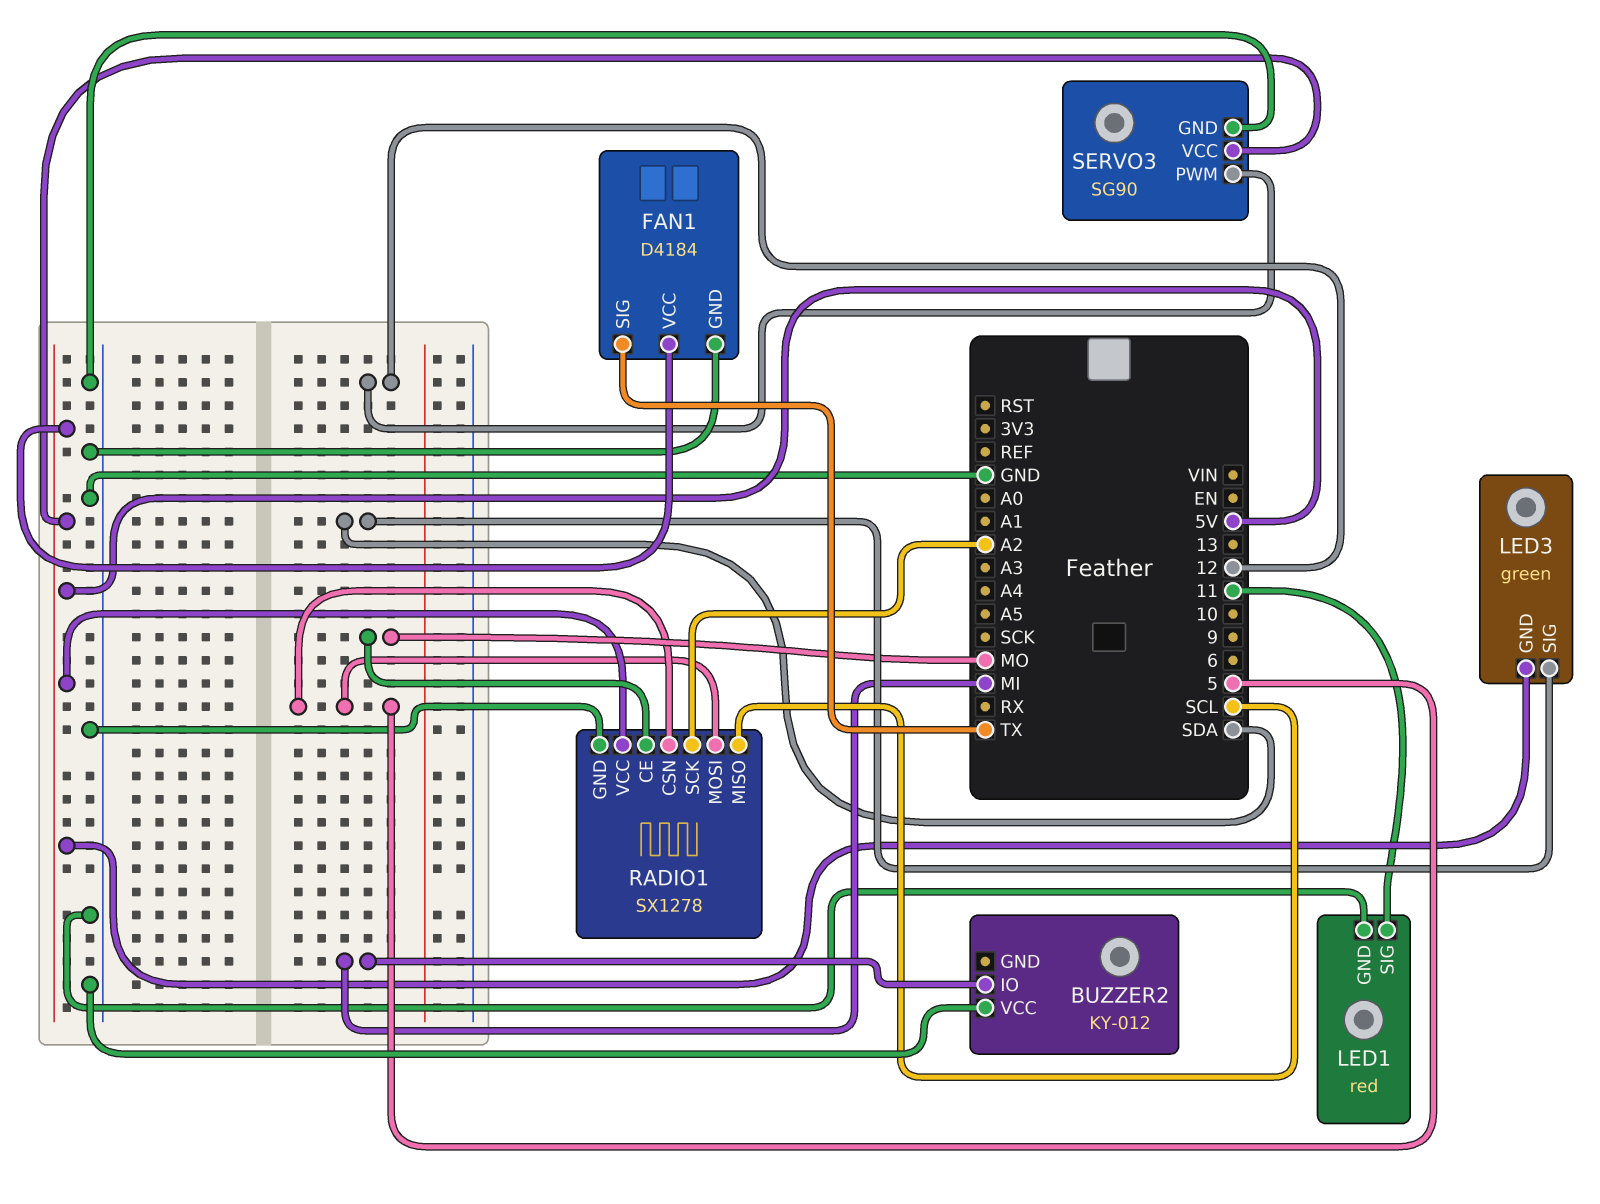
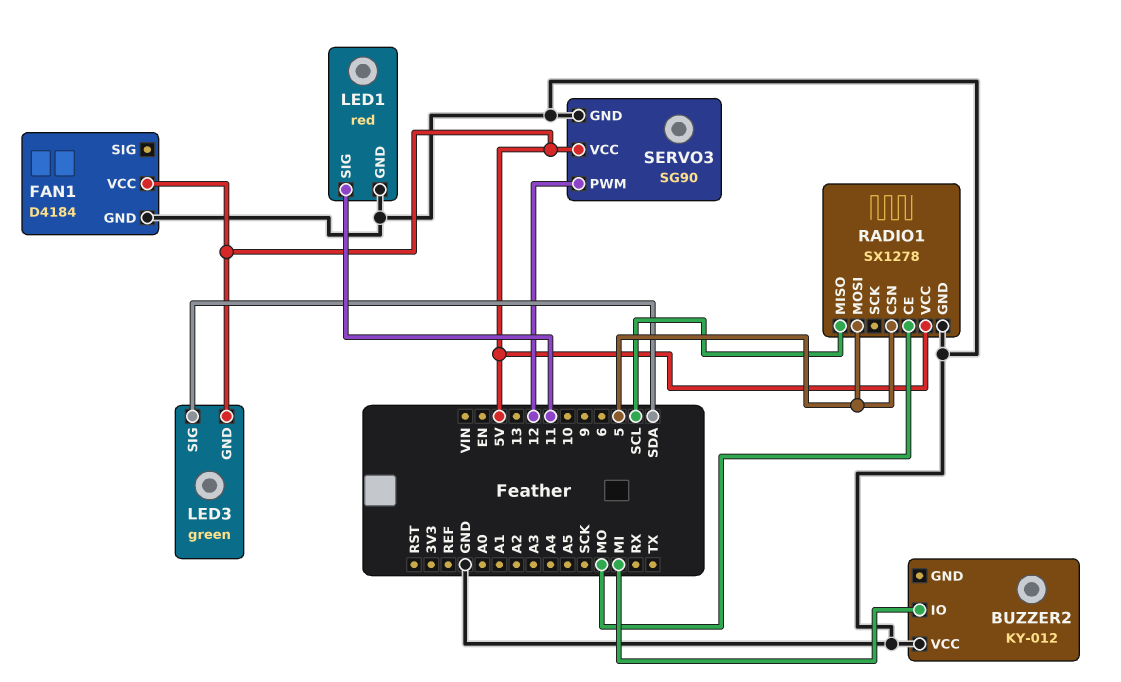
FAN1 pin SIG: TX -> none
RADIO1 pin SCK: A2 -> none

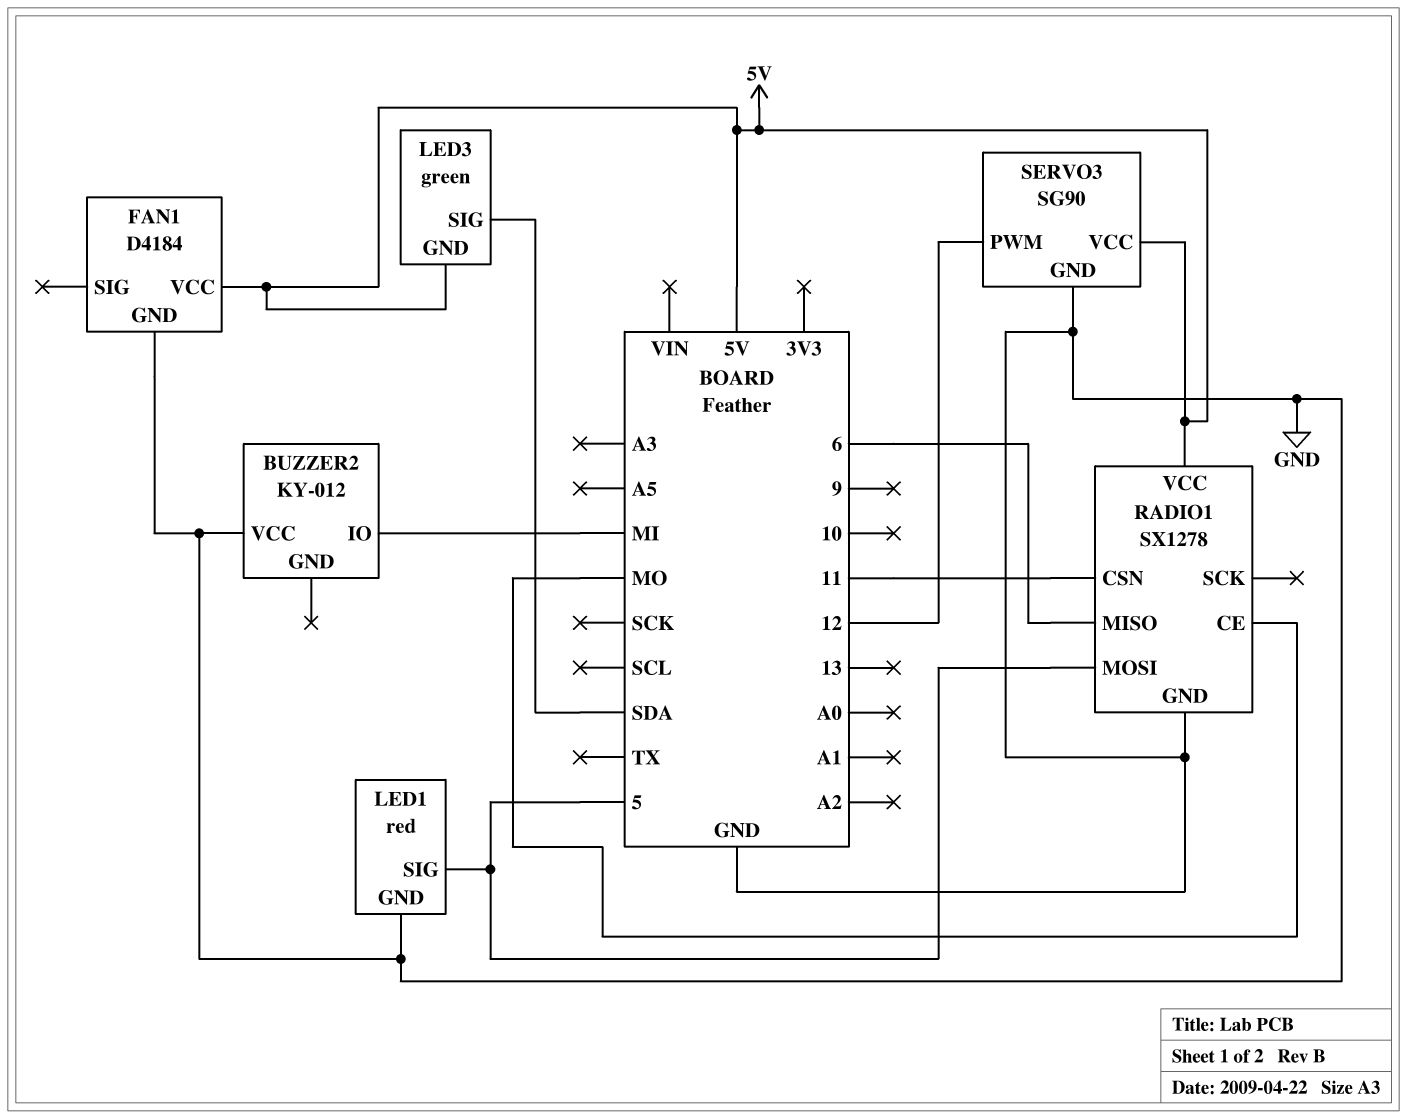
LED1 pin SIG: 11 -> 5
RADIO1 pin CSN: 5 -> 11
RADIO1 pin MISO: SCL -> 6

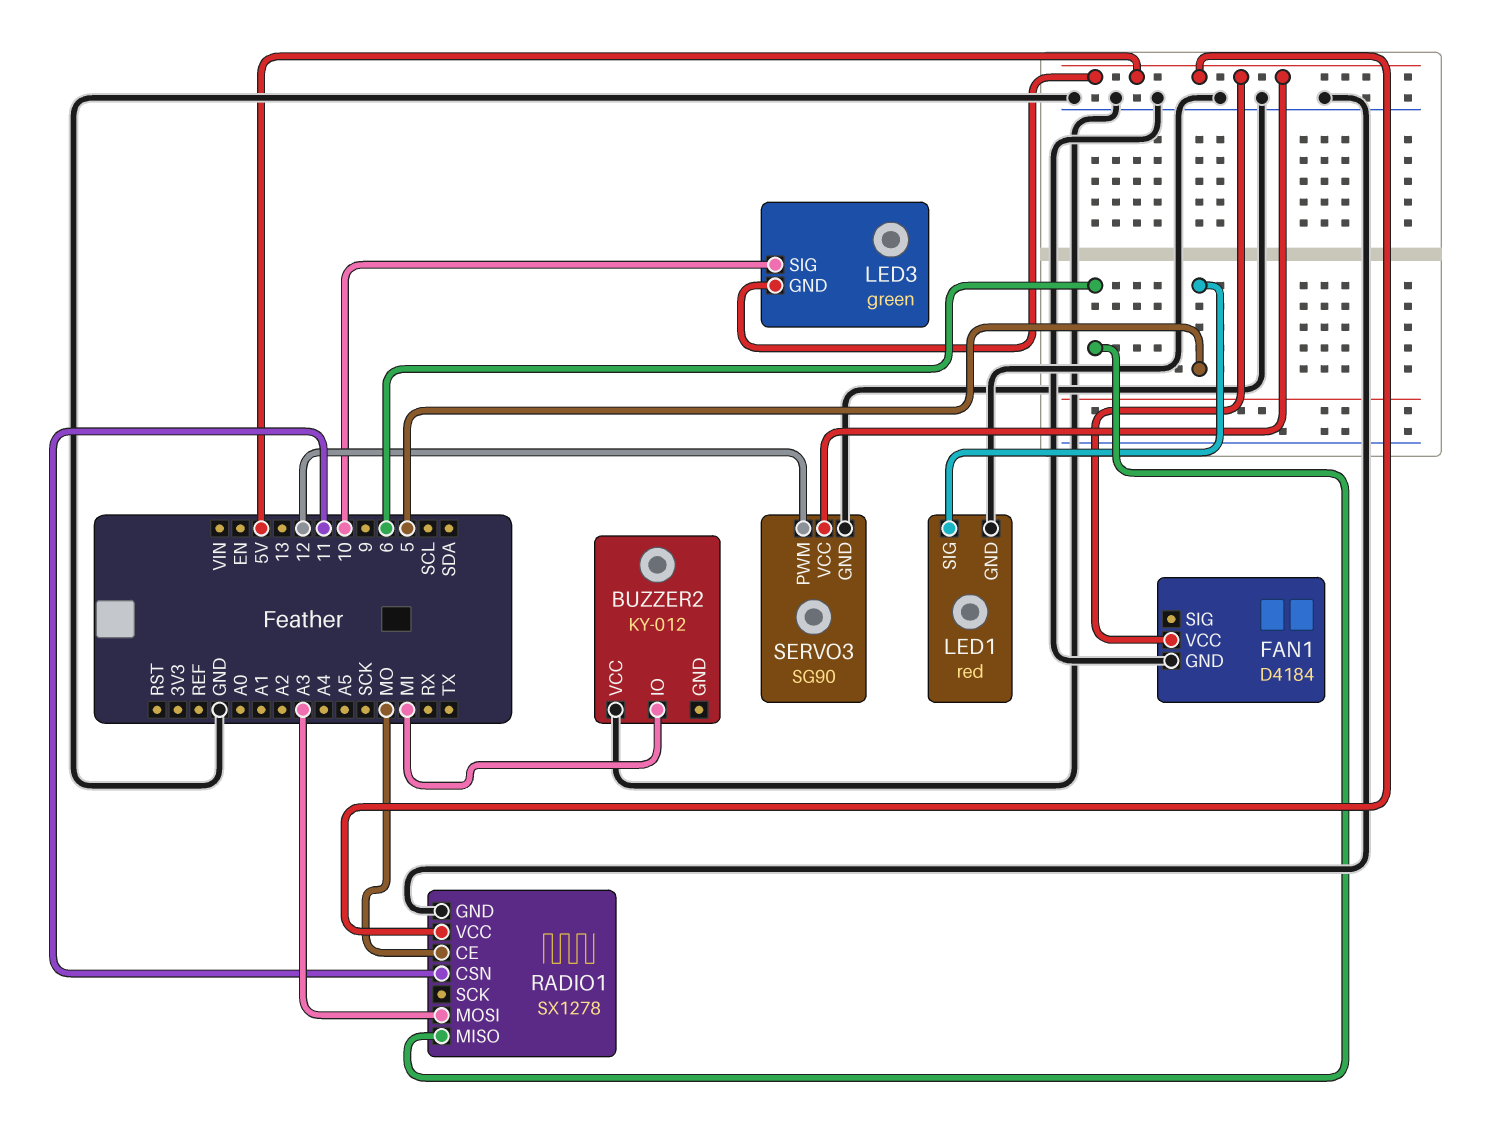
LED3 pin SIG: SDA -> 10
RADIO1 pin MOSI: 5 -> A3

